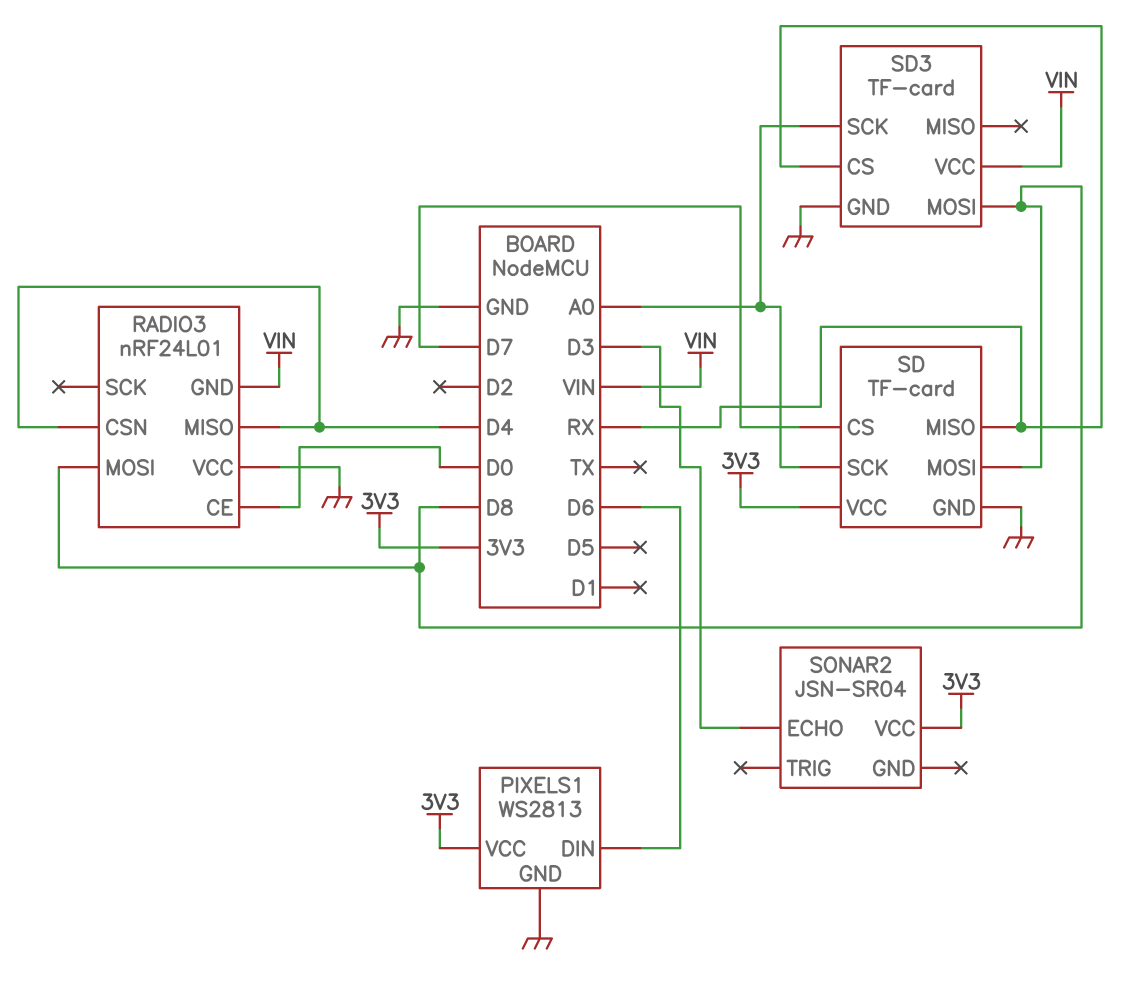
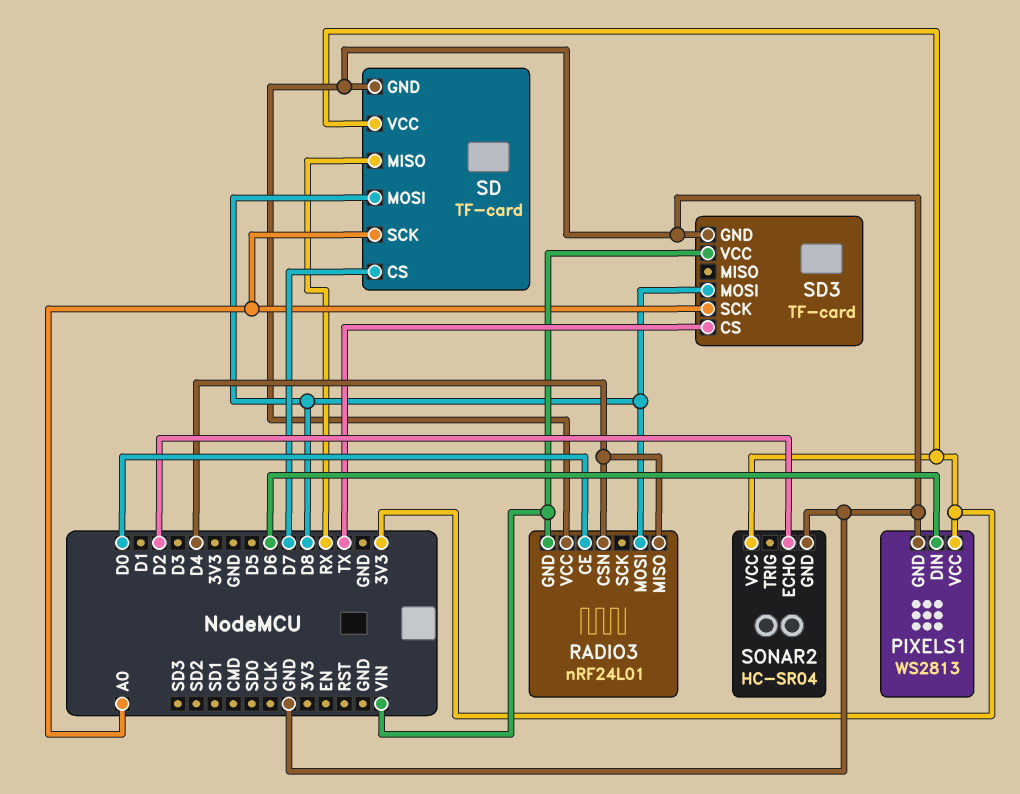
SD3 pin CS: RX -> TX
SONAR2: JSN-SR04 -> HC-SR04
SONAR2 pin ECHO: D3 -> D2
SONAR2 pin GND: none -> GND

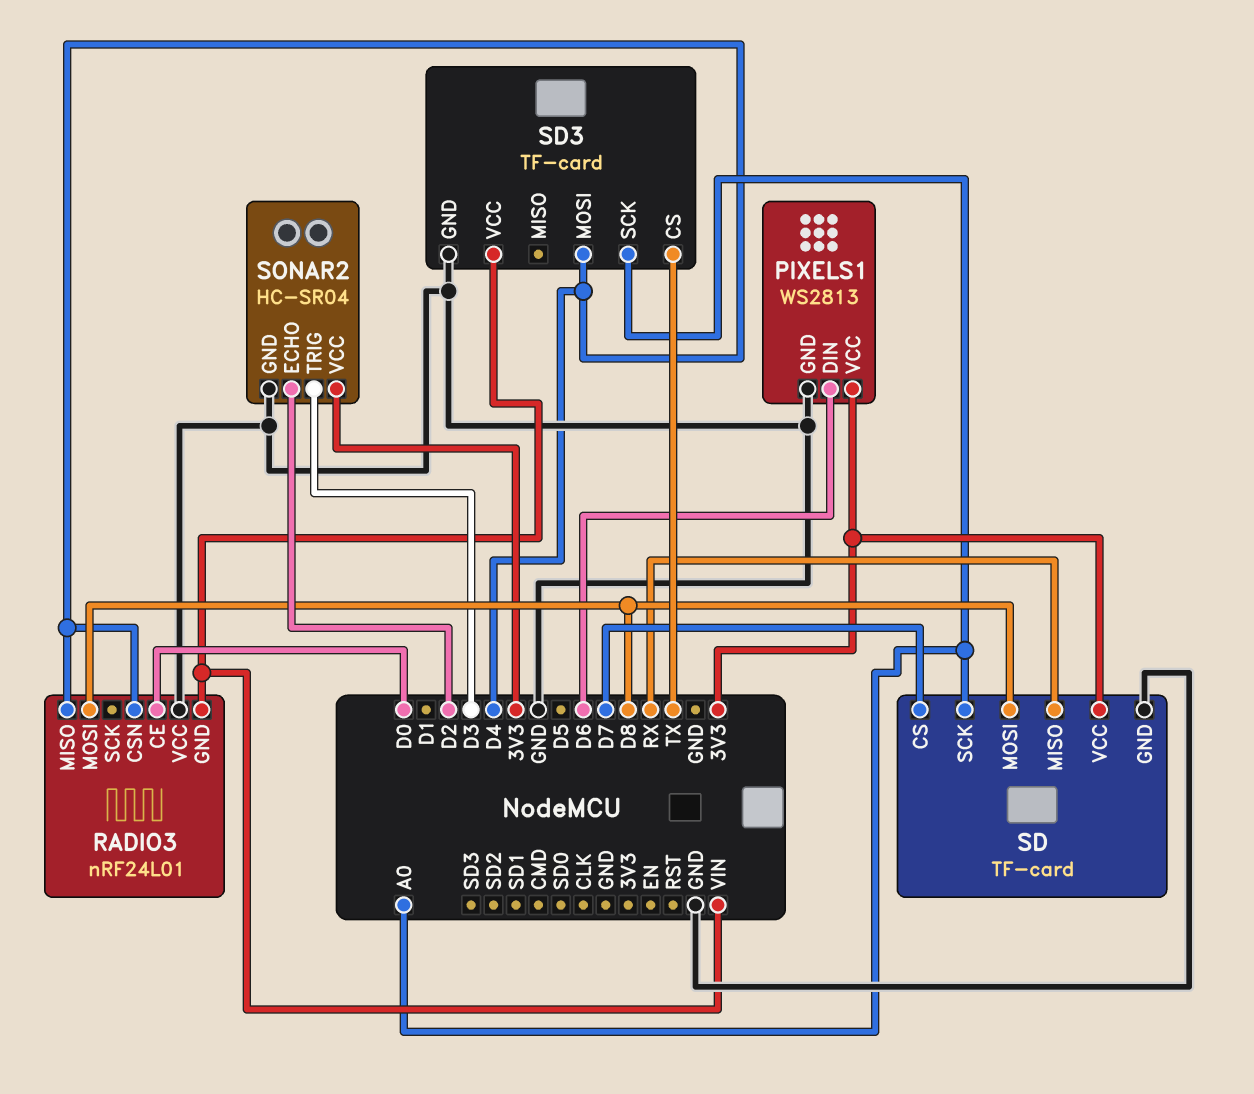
SD3 pin MOSI: D8 -> D4
SONAR2 pin TRIG: none -> D3

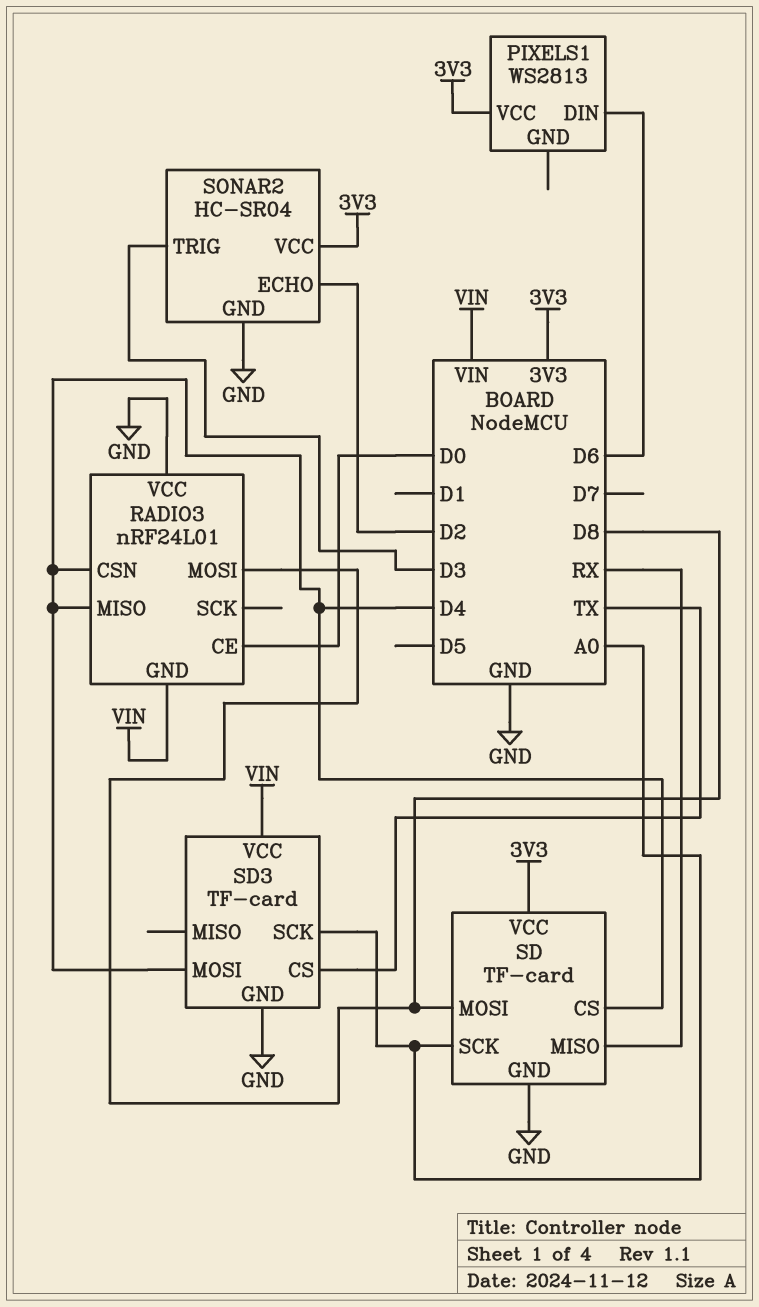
PIXELS1 pin GND: GND -> none
SD pin CS: D7 -> D4

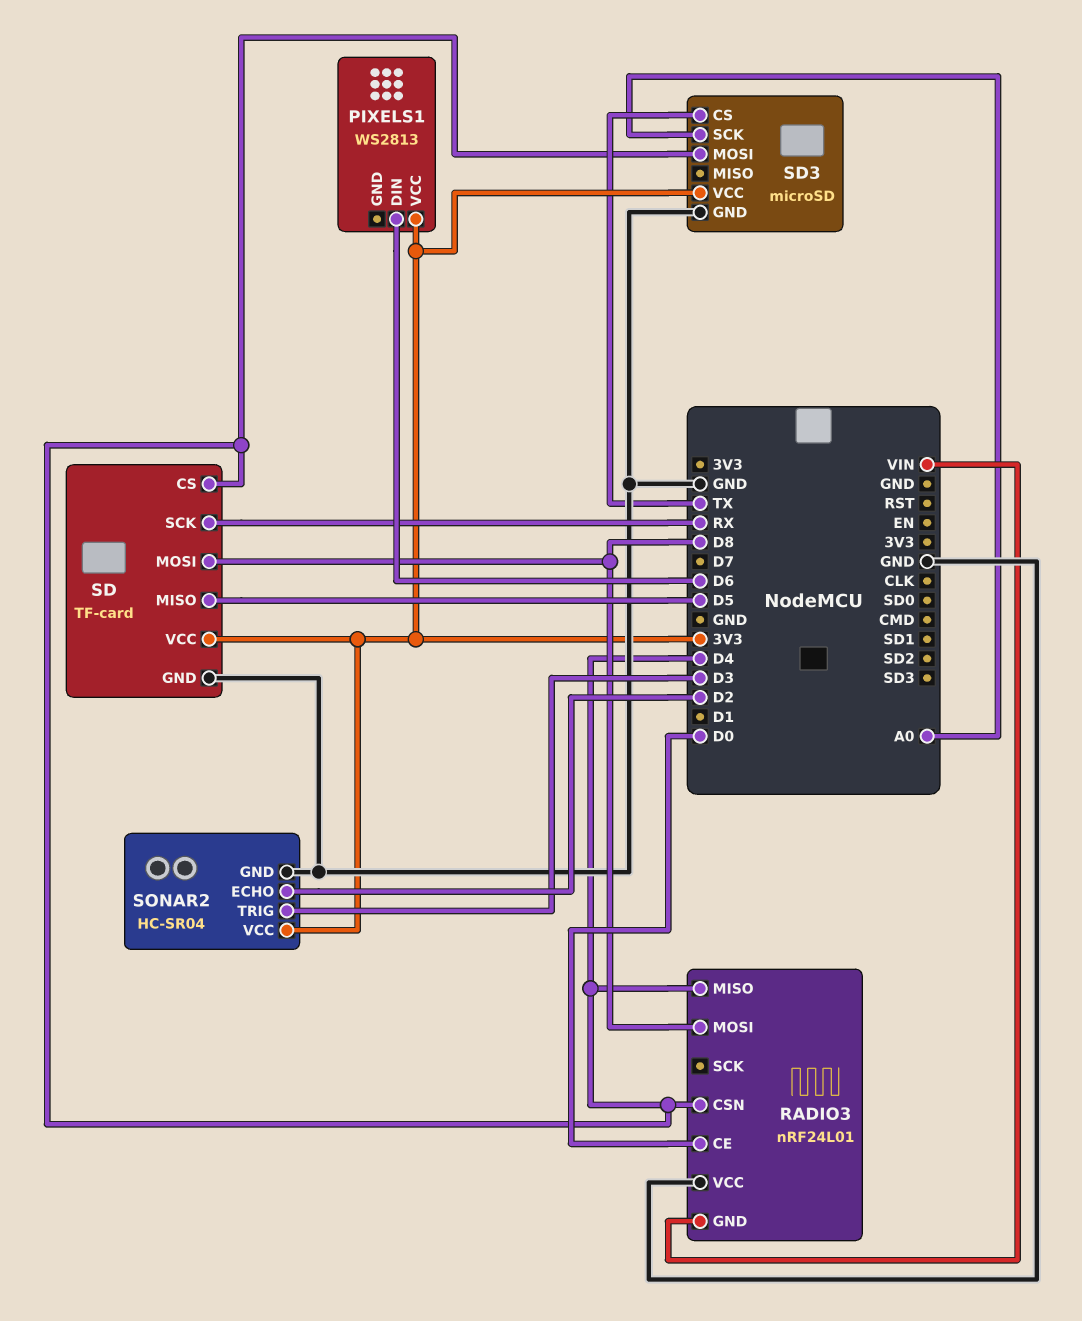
SD pin MISO: RX -> D5
SD pin SCK: A0 -> RX
SD3: TF-card -> microSD
SD3 pin VCC: VIN -> 3V3

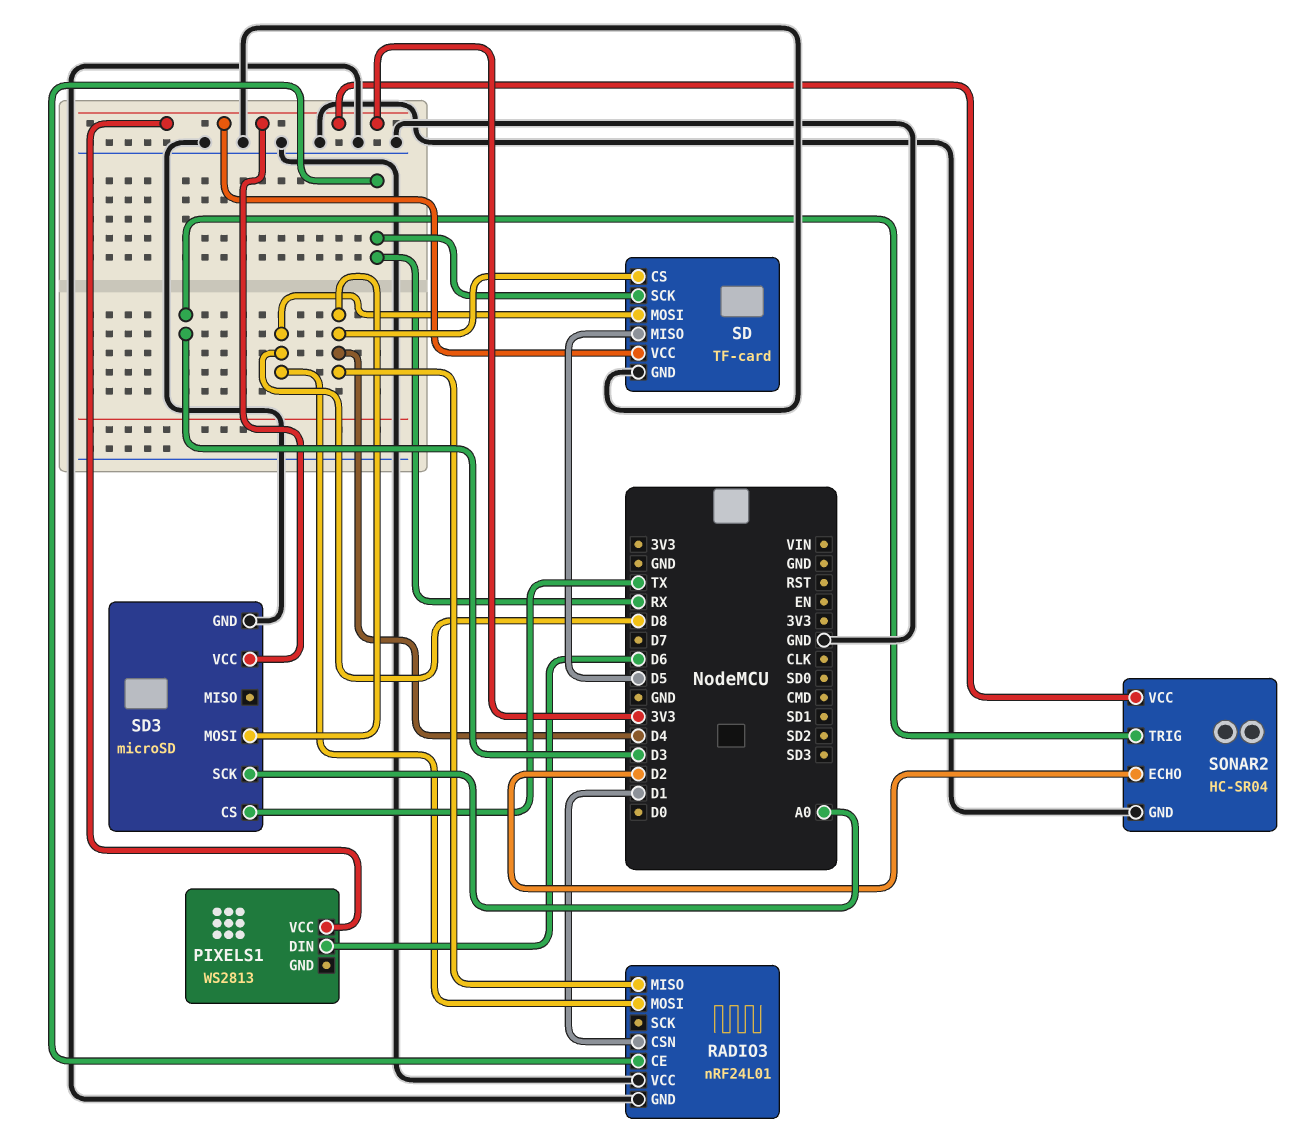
RADIO3 pin CE: D0 -> RX
RADIO3 pin CSN: D4 -> D1
RADIO3 pin GND: VIN -> GND

